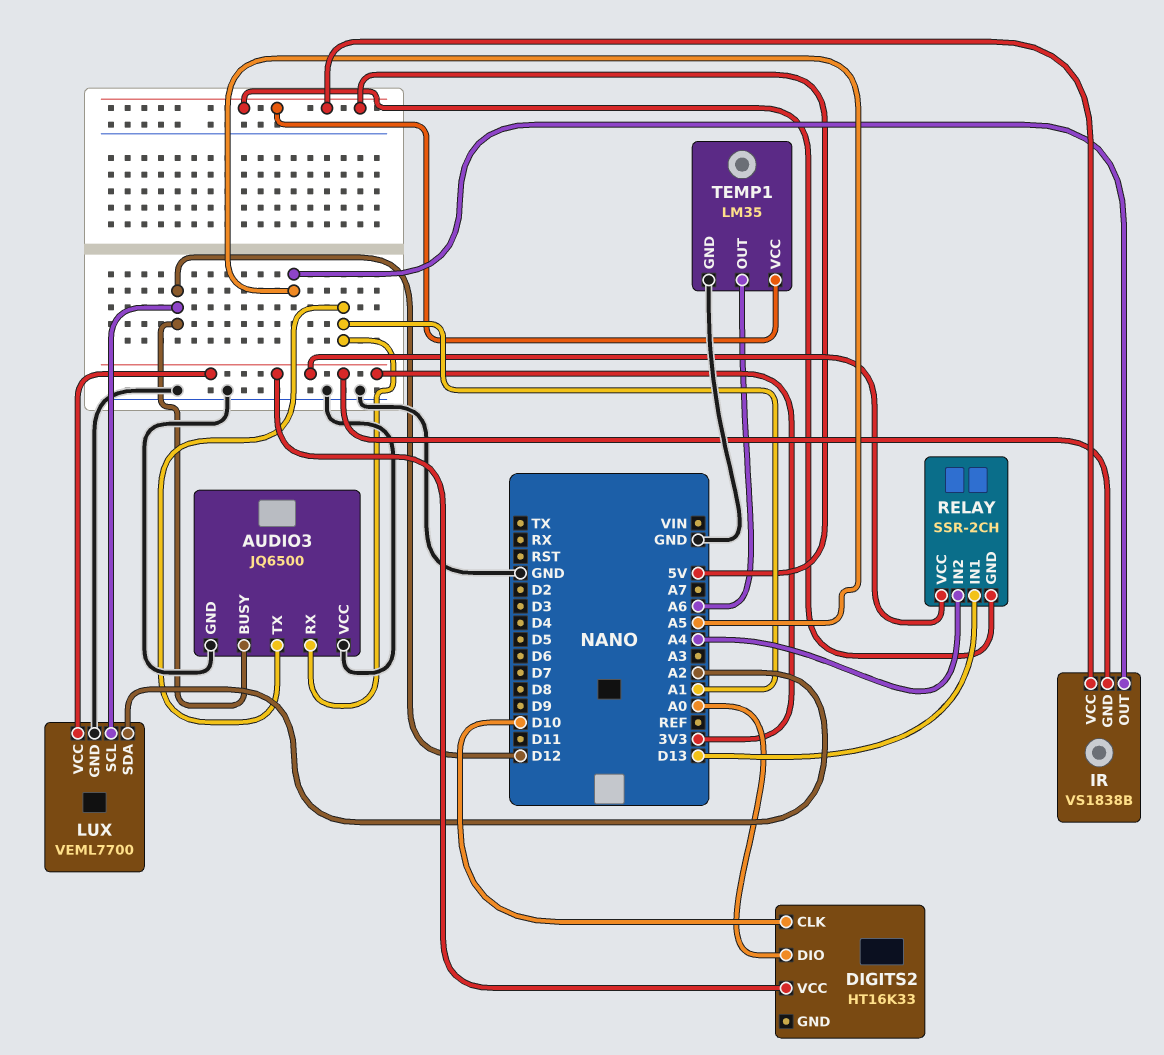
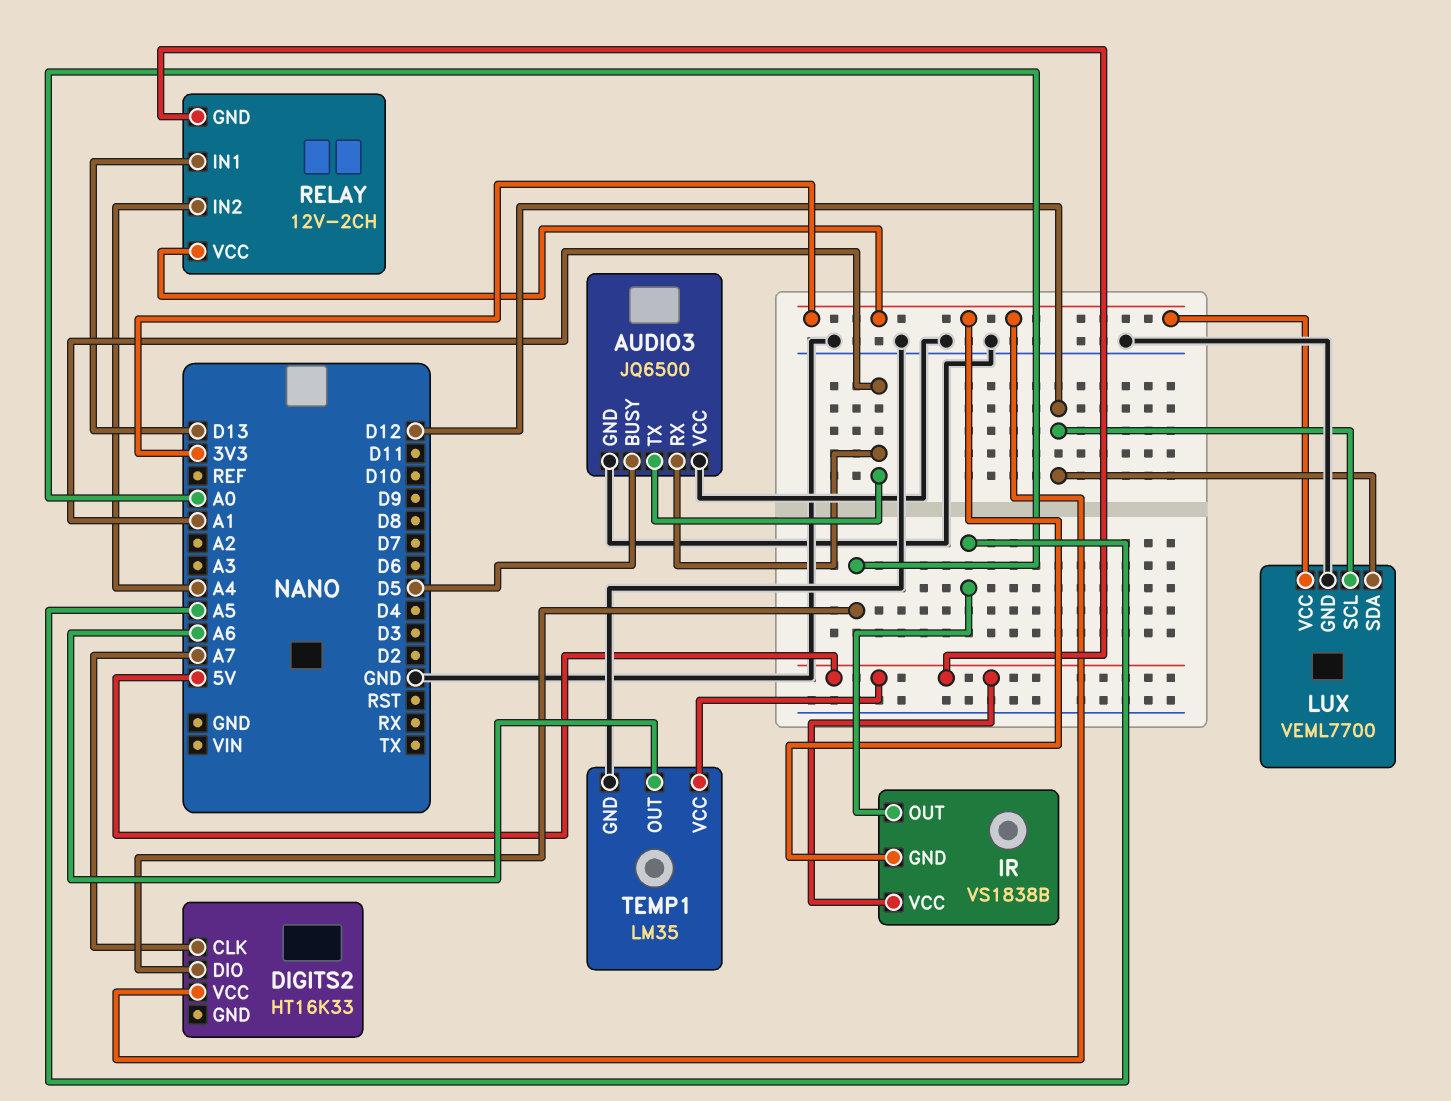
AUDIO3 pin BUSY: D12 -> D5
DIGITS2 pin CLK: D10 -> A7
LUX pin SDA: A2 -> D12
RELAY: SSR-2CH -> 12V-2CH

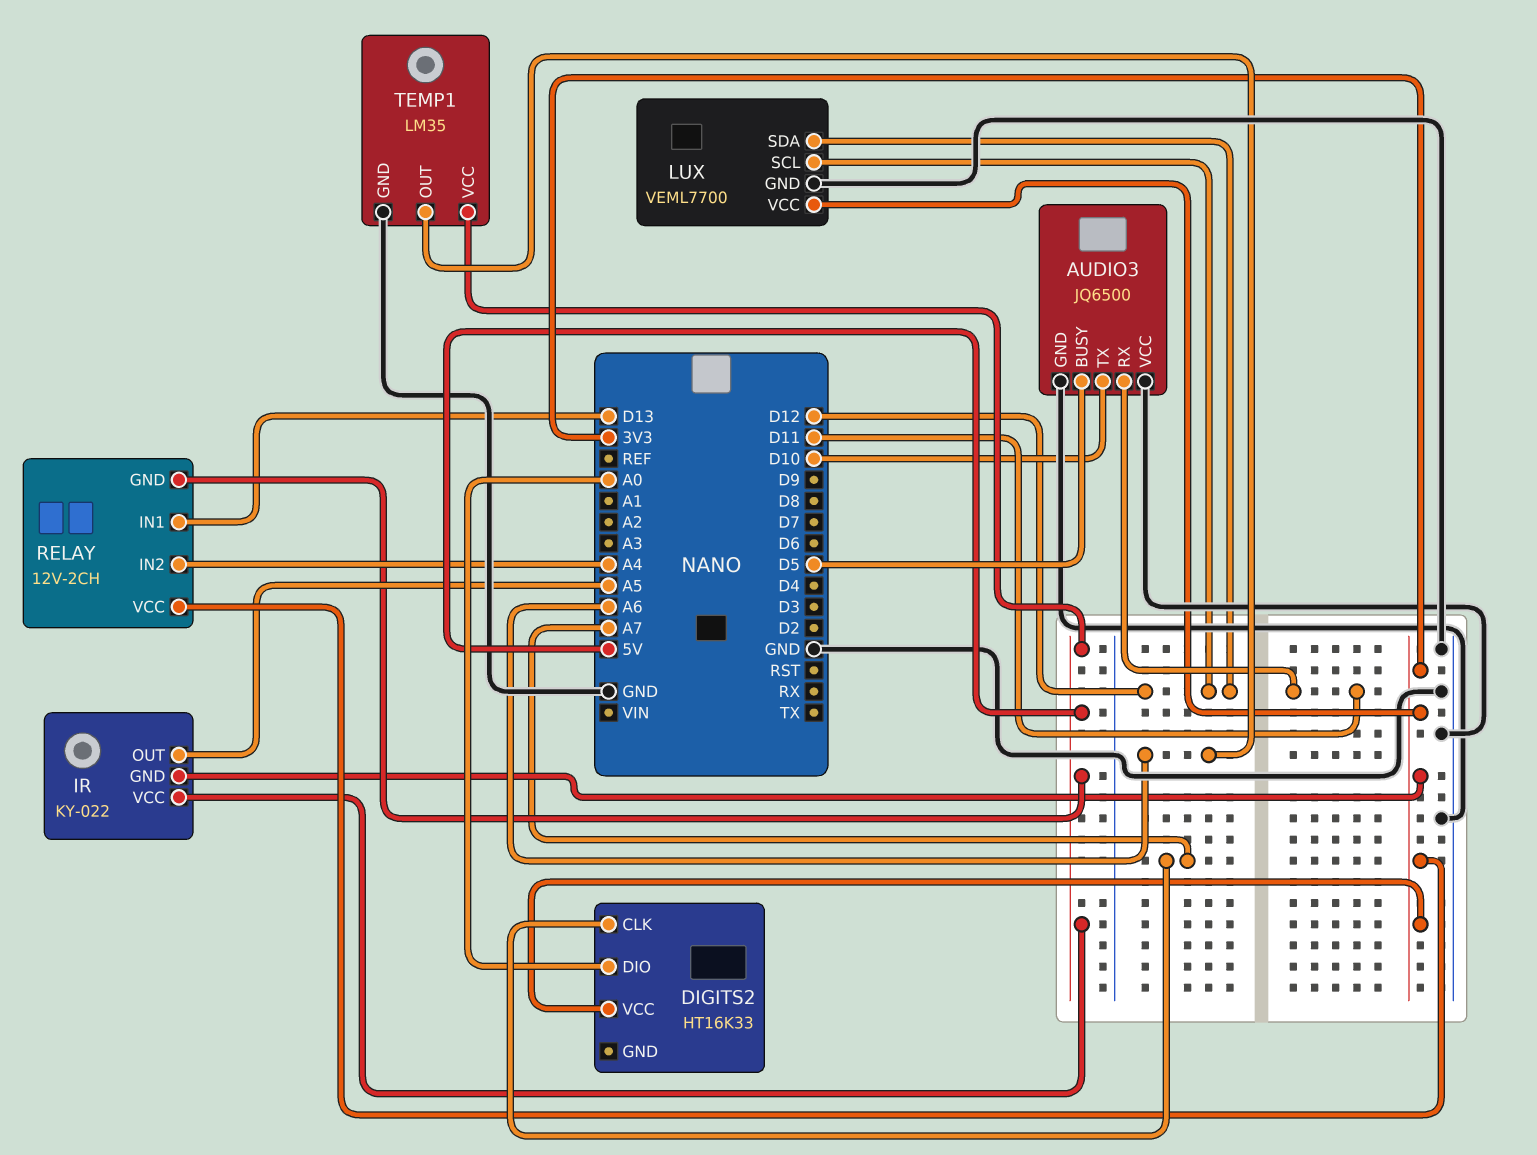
AUDIO3 pin RX: A1 -> D11
AUDIO3 pin TX: A1 -> D10
IR: VS1838B -> KY-022

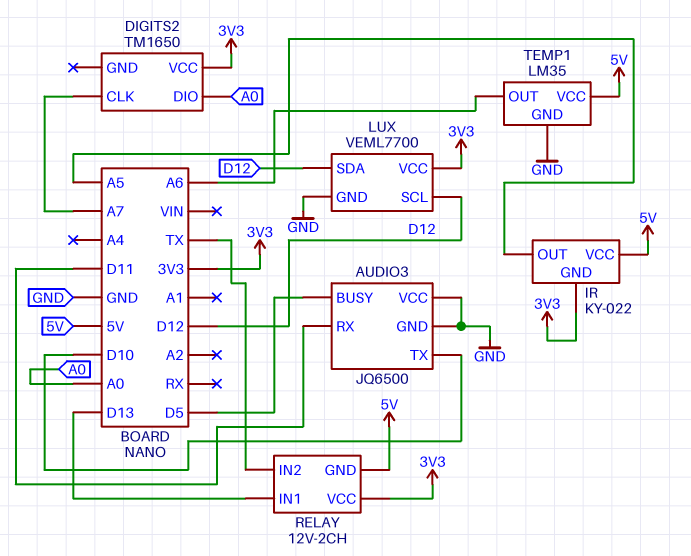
DIGITS2: HT16K33 -> TM1650
RELAY pin IN2: A4 -> TX

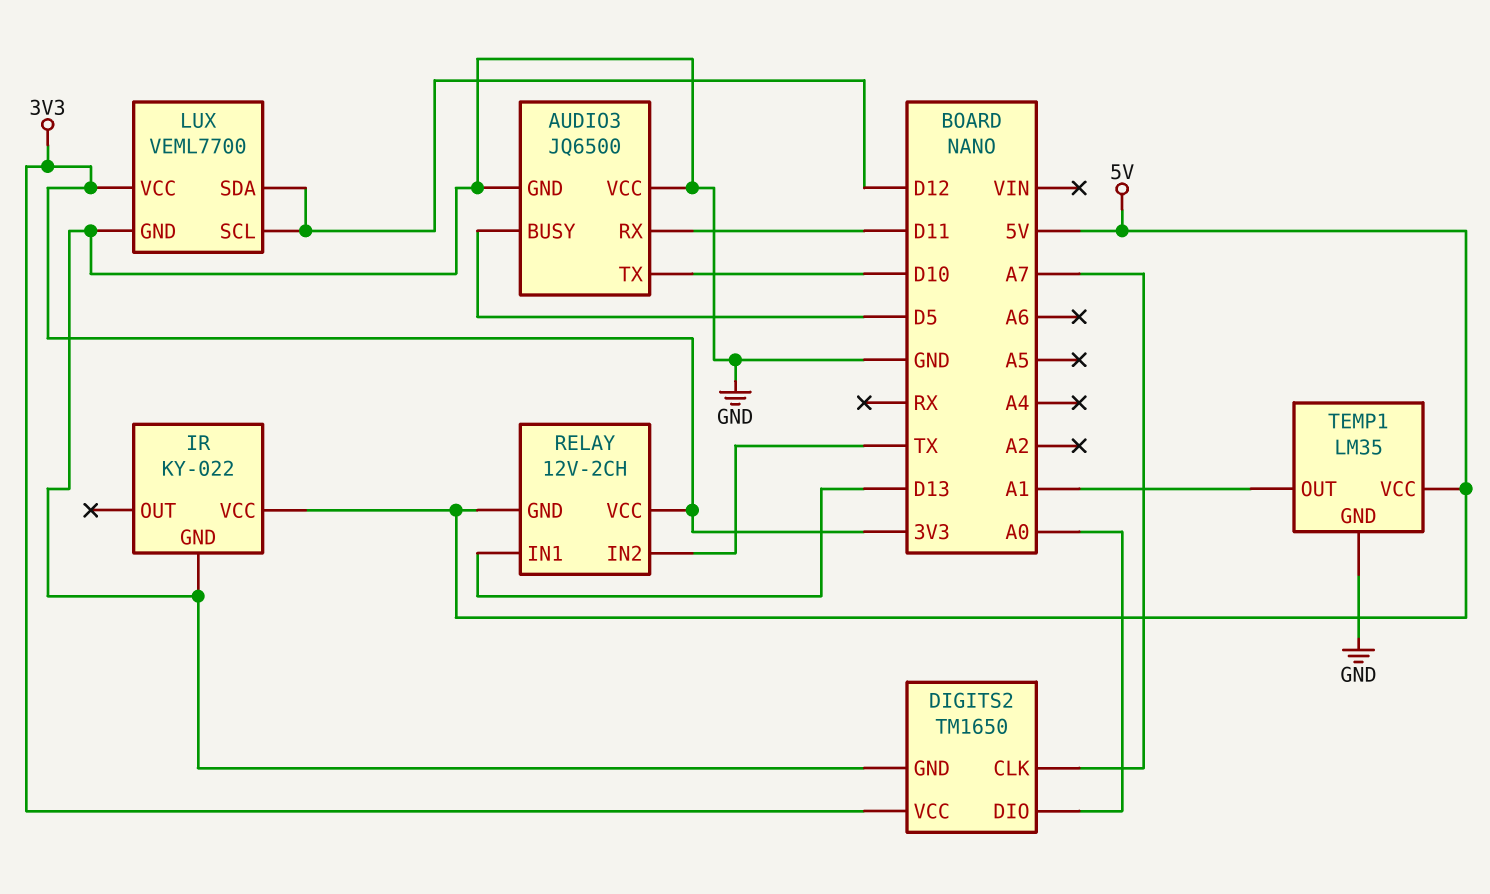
DIGITS2 pin GND: none -> GND
IR pin GND: 3V3 -> GND
IR pin OUT: A5 -> none
TEMP1 pin OUT: A6 -> A1

